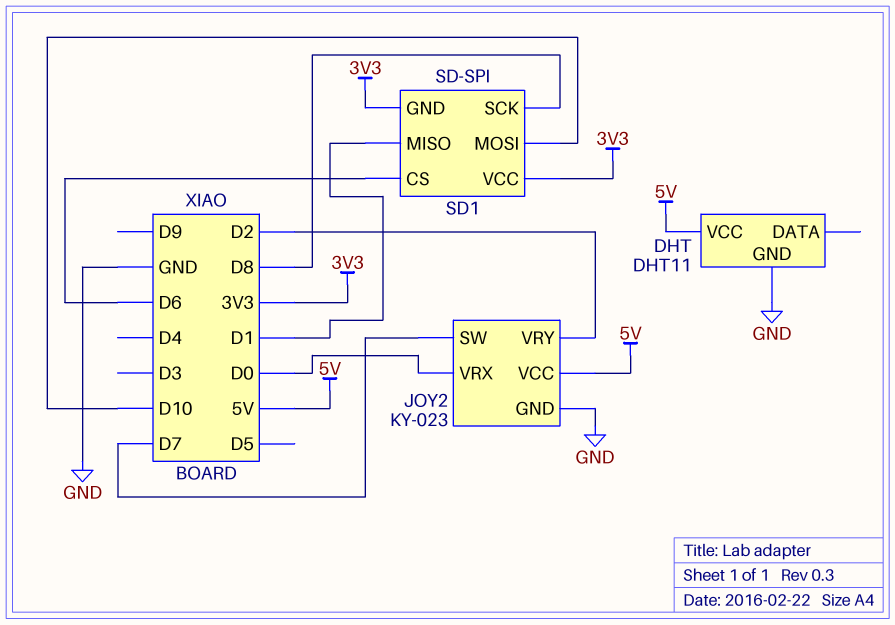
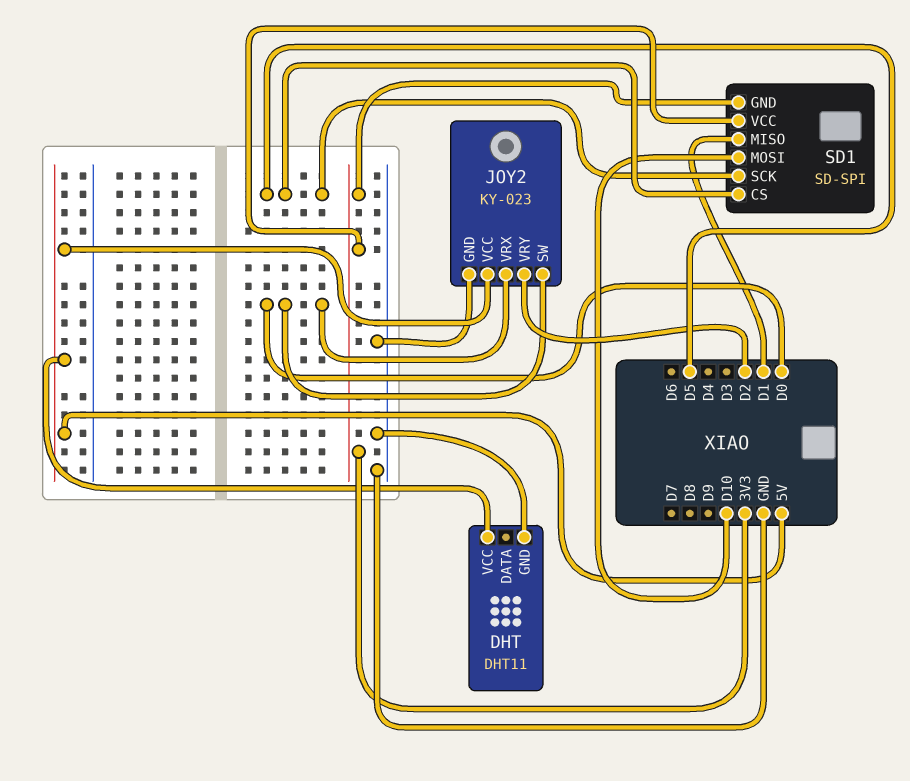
JOY2 pin SW: D7 -> D0
SD1 pin CS: D6 -> D5
SD1 pin SCK: D8 -> D5

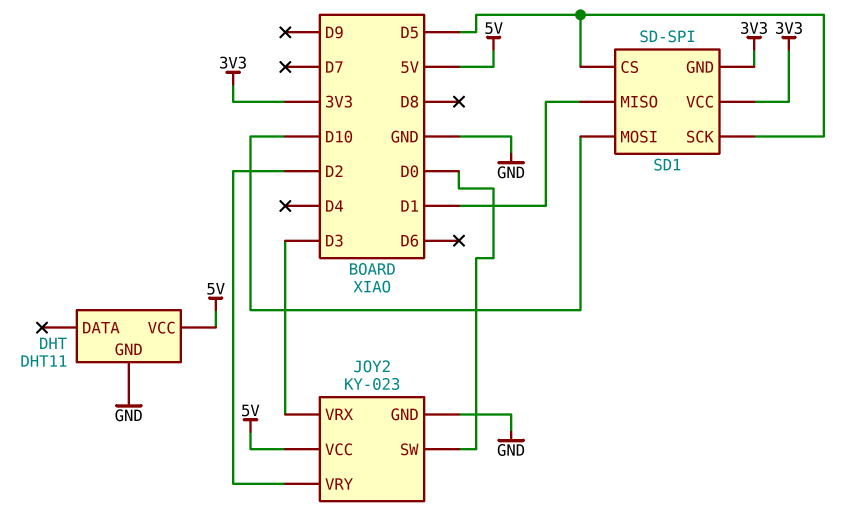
JOY2 pin VRX: D0 -> D3

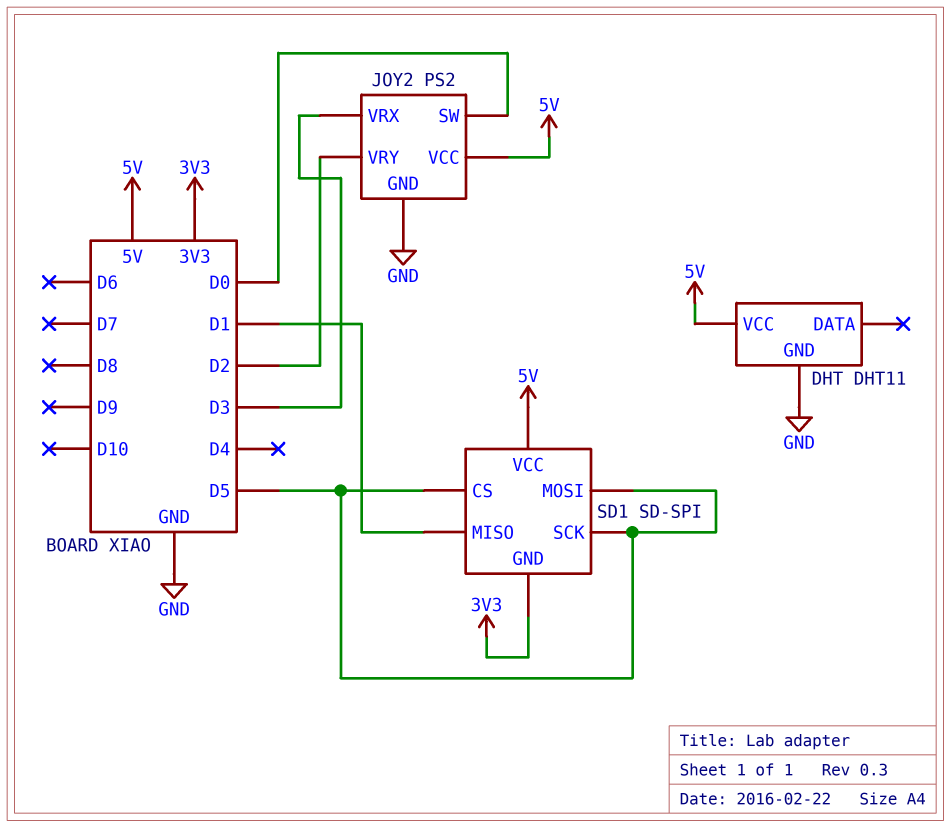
JOY2: KY-023 -> PS2
SD1 pin MOSI: D10 -> D5
SD1 pin VCC: 3V3 -> 5V

